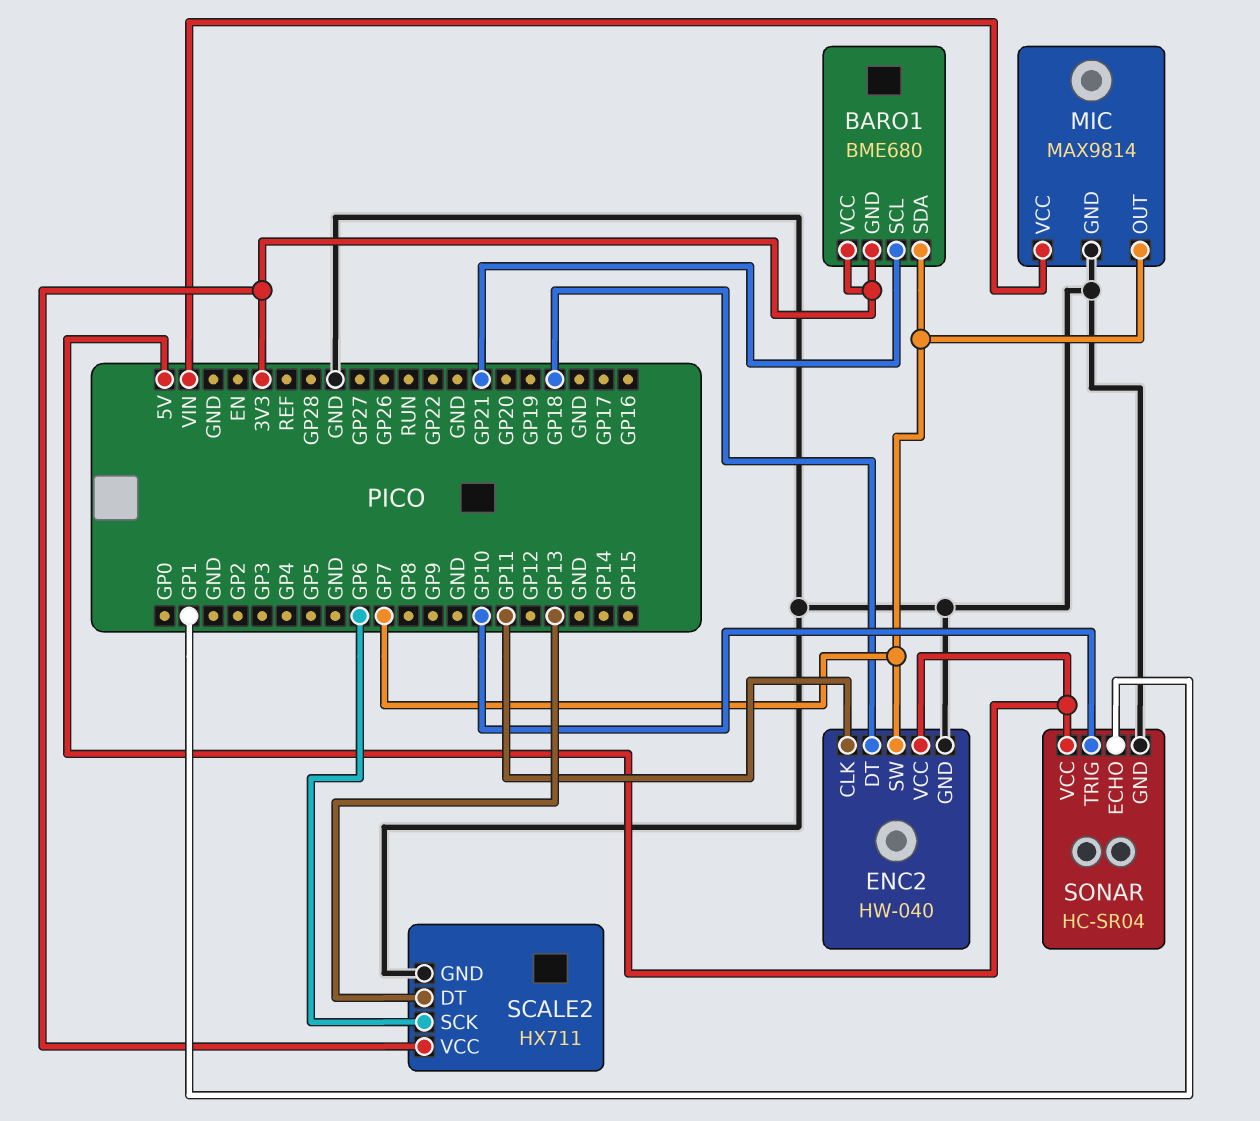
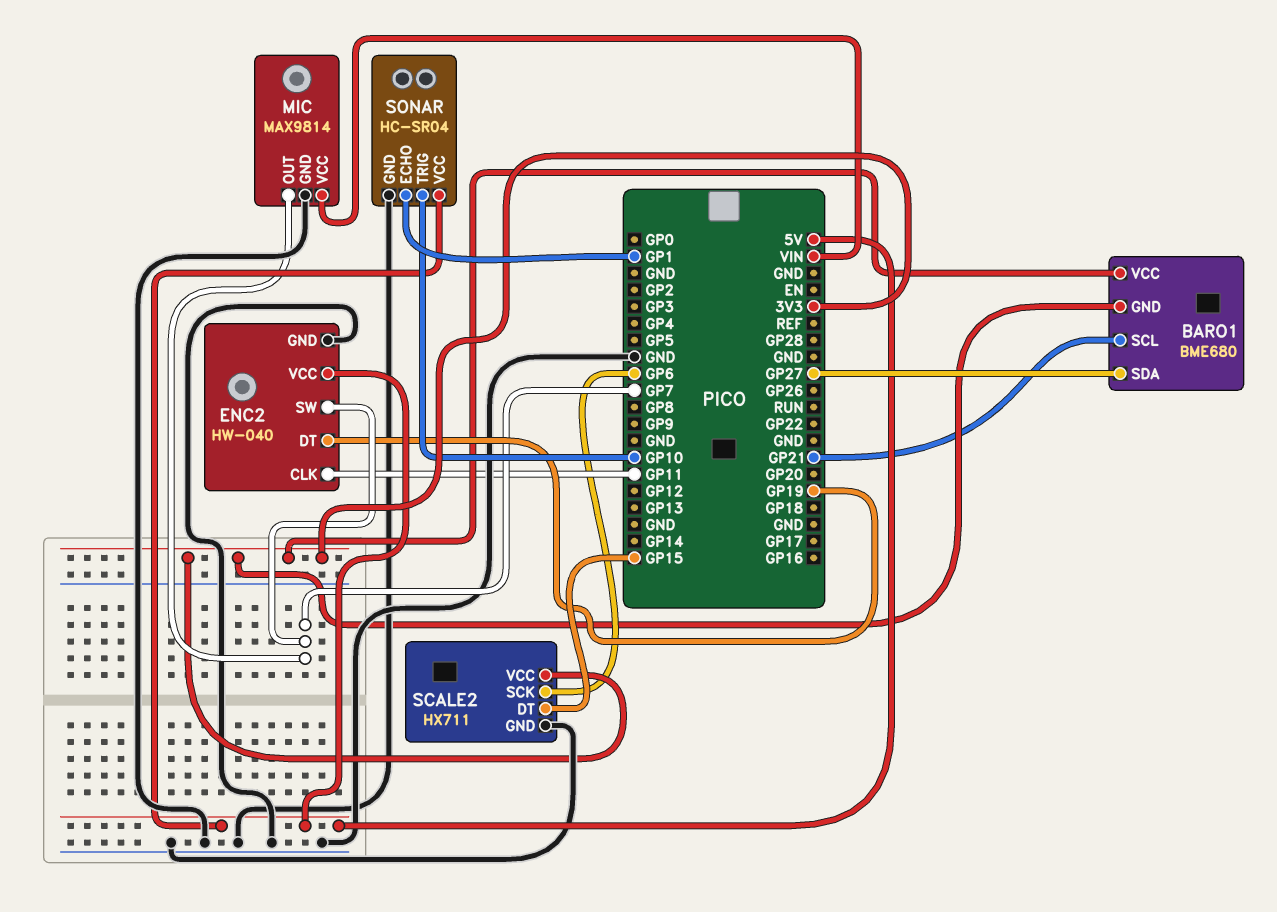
BARO1 pin SDA: GP7 -> GP27
ENC2 pin DT: GP18 -> GP19
SCALE2 pin DT: GP13 -> GP15

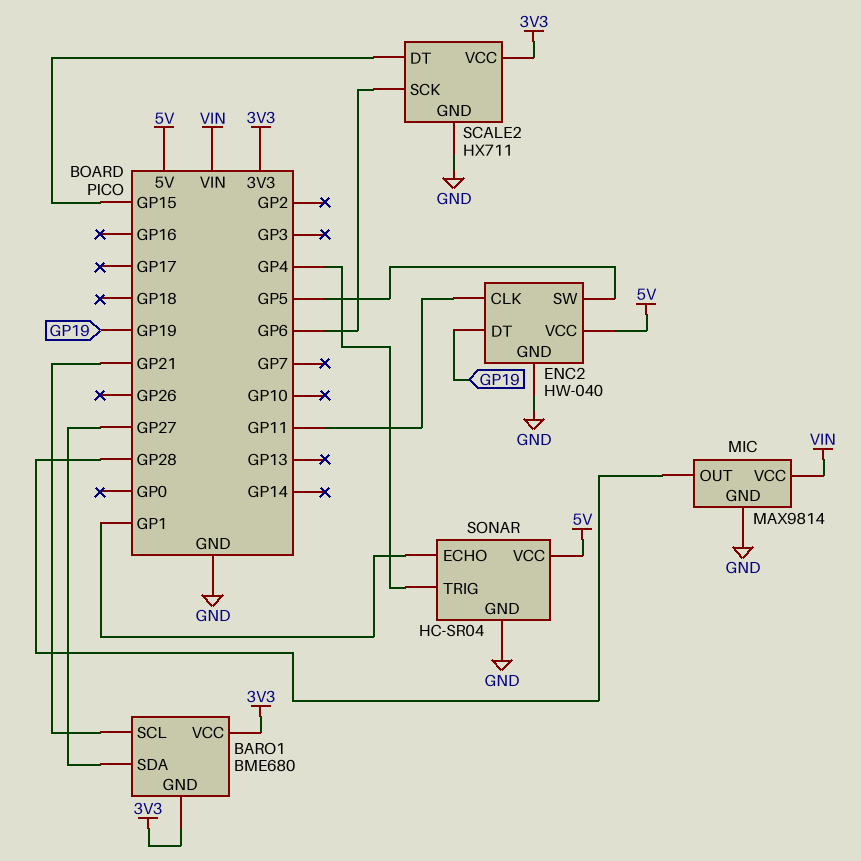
ENC2 pin SW: GP7 -> GP5
MIC pin OUT: GP7 -> GP28
SONAR pin TRIG: GP10 -> GP4

